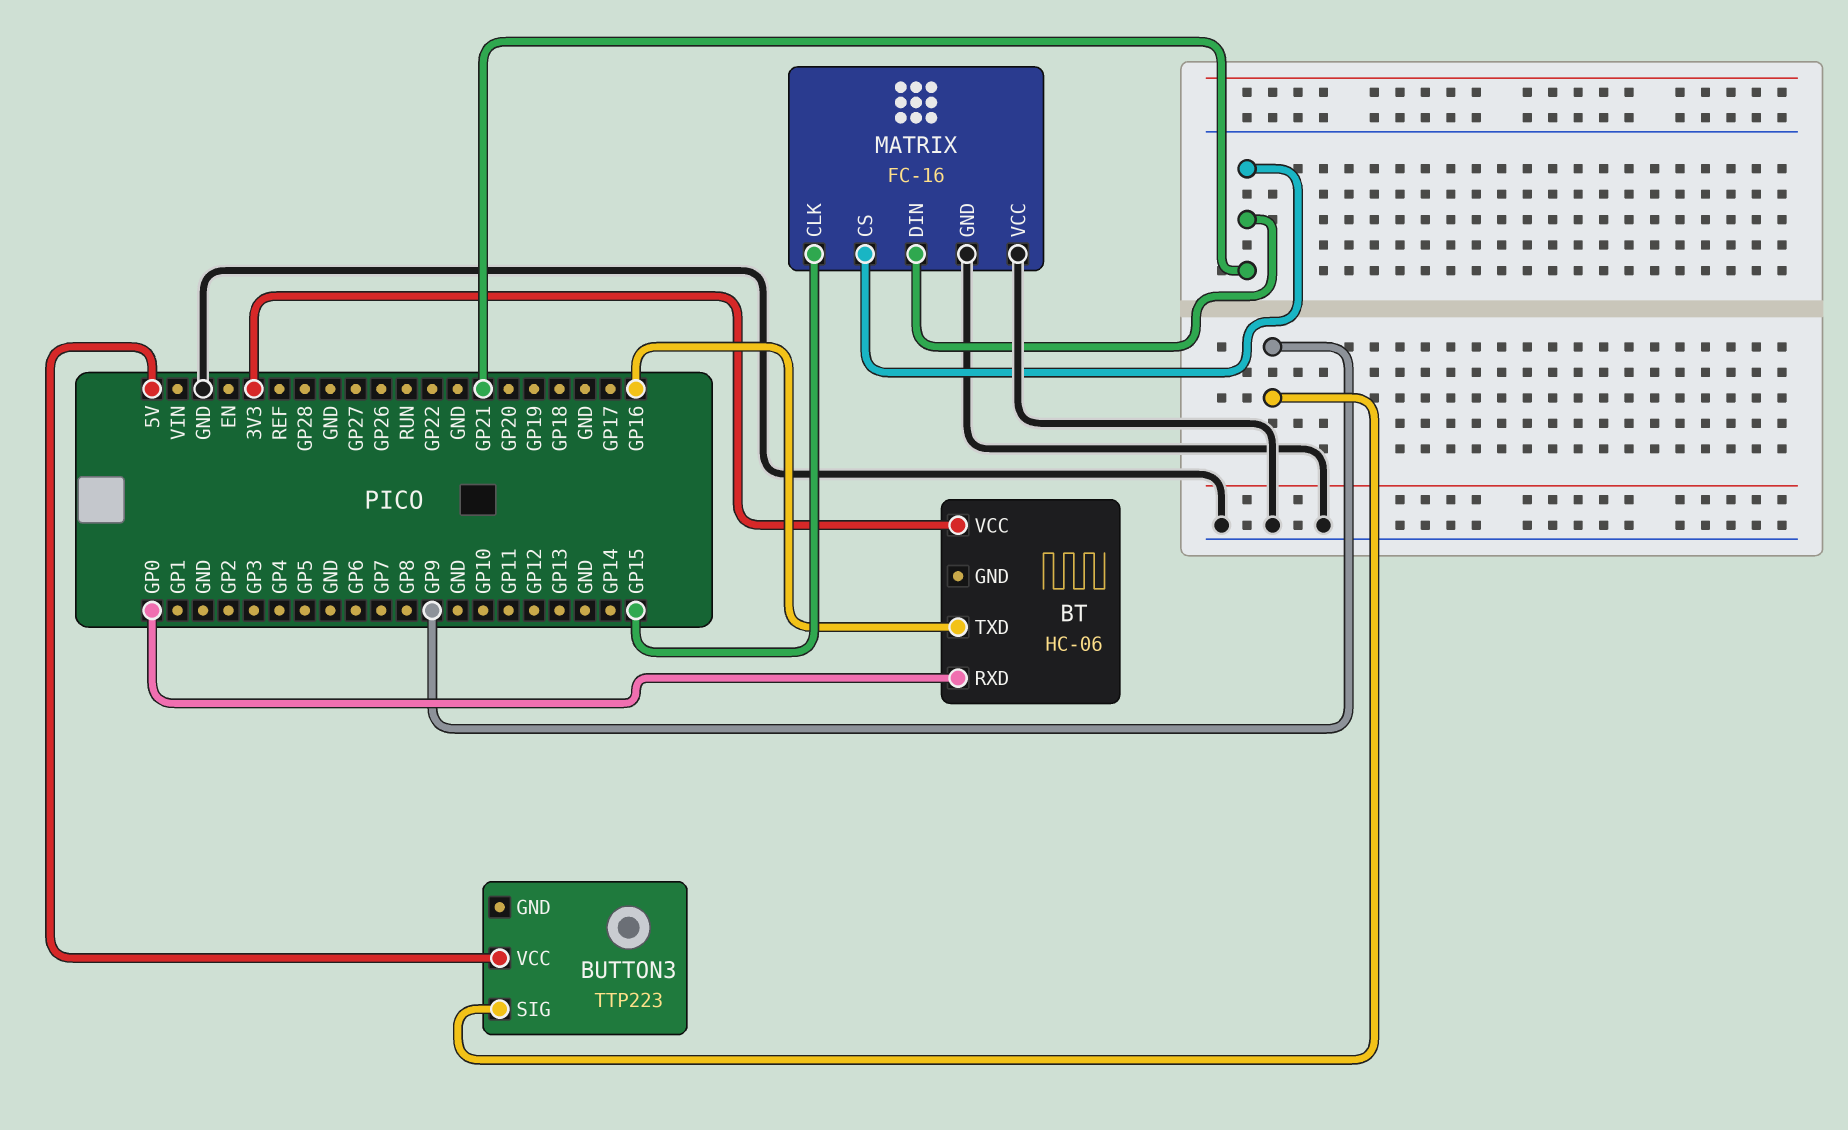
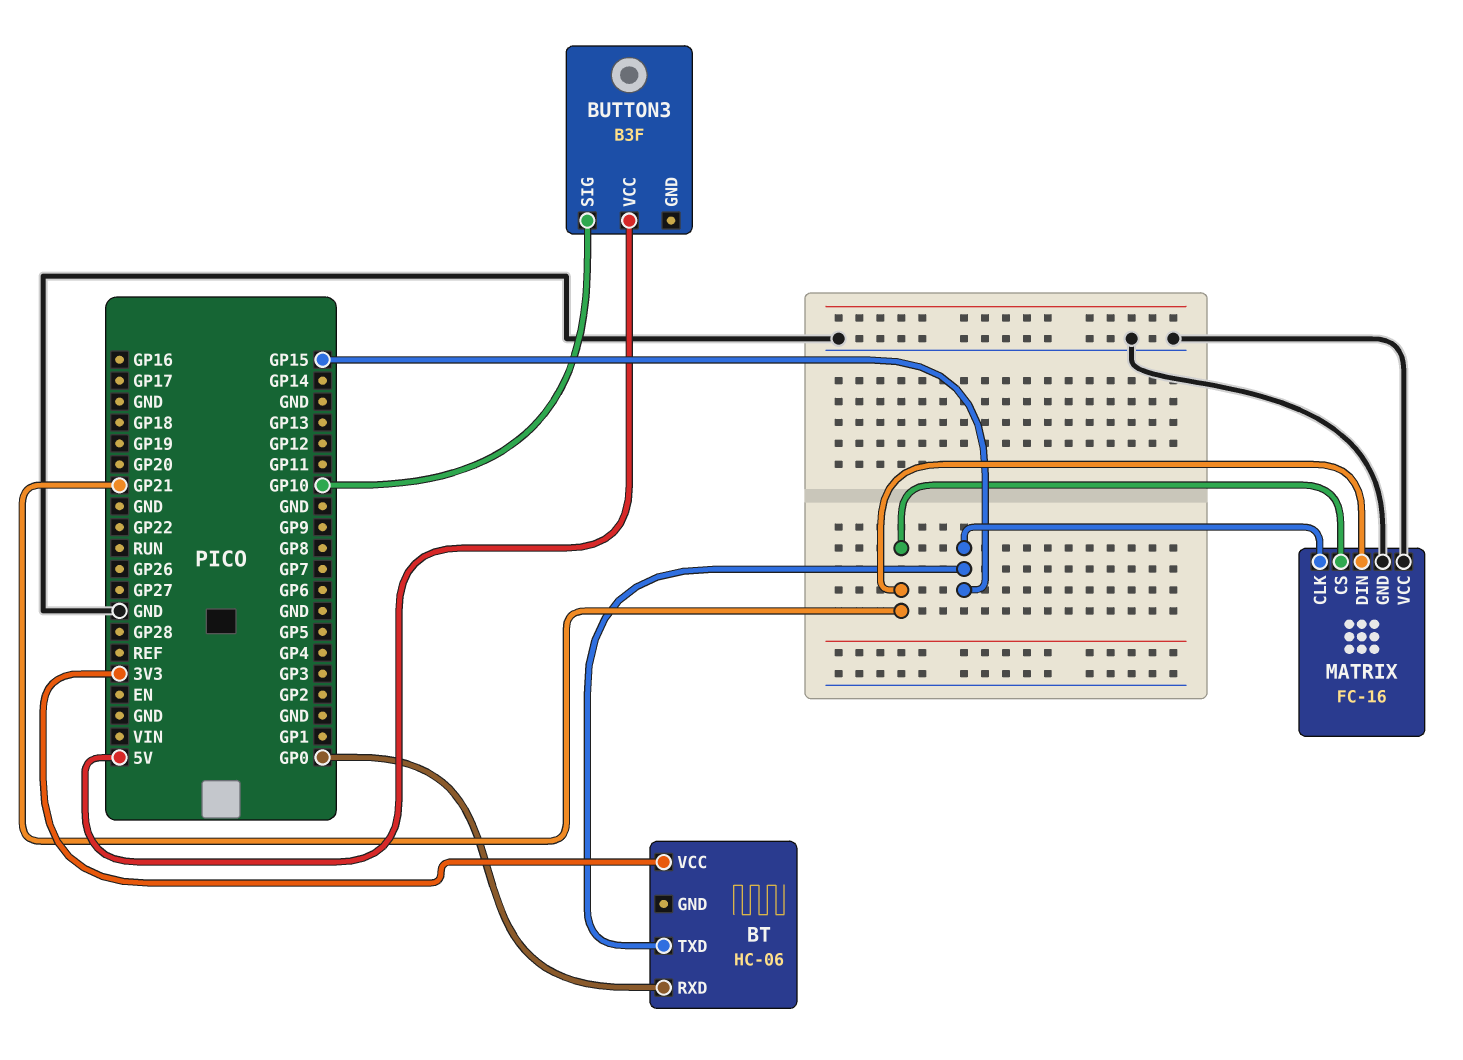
BT pin TXD: GP16 -> GP15
BUTTON3: TTP223 -> B3F
BUTTON3 pin SIG: GP9 -> GP10

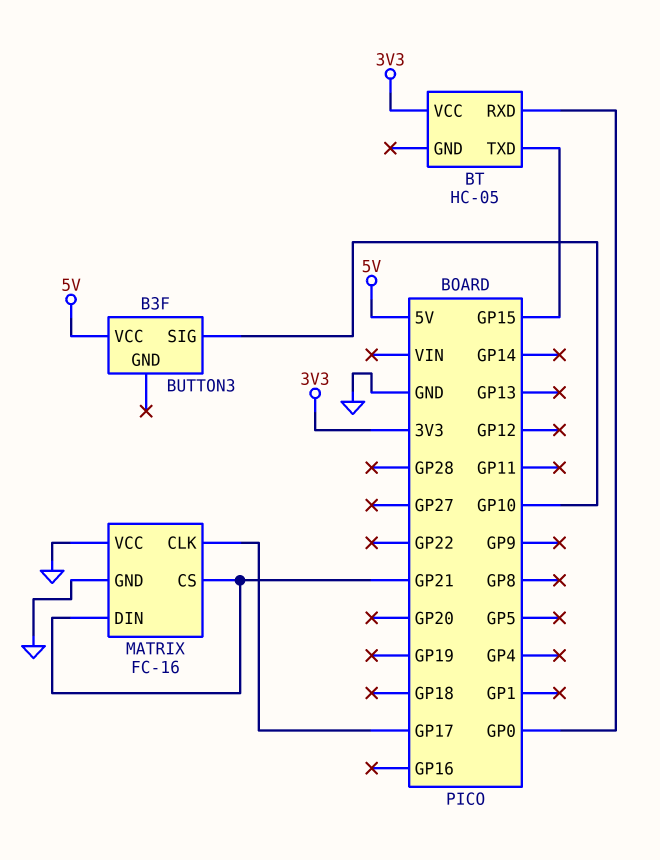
BT: HC-06 -> HC-05
MATRIX pin CLK: GP15 -> GP17

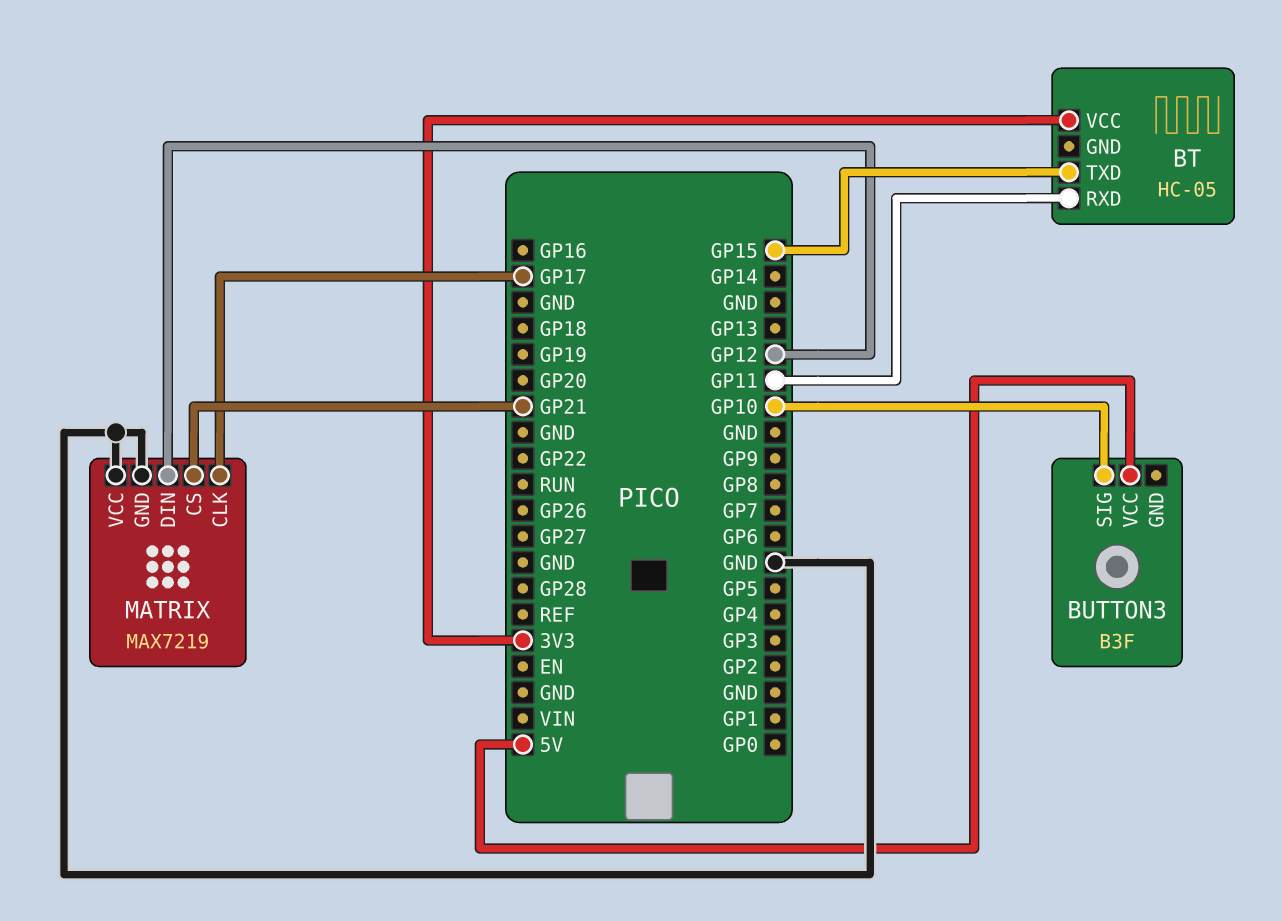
BT pin RXD: GP0 -> GP11
MATRIX: FC-16 -> MAX7219
MATRIX pin DIN: GP21 -> GP12

